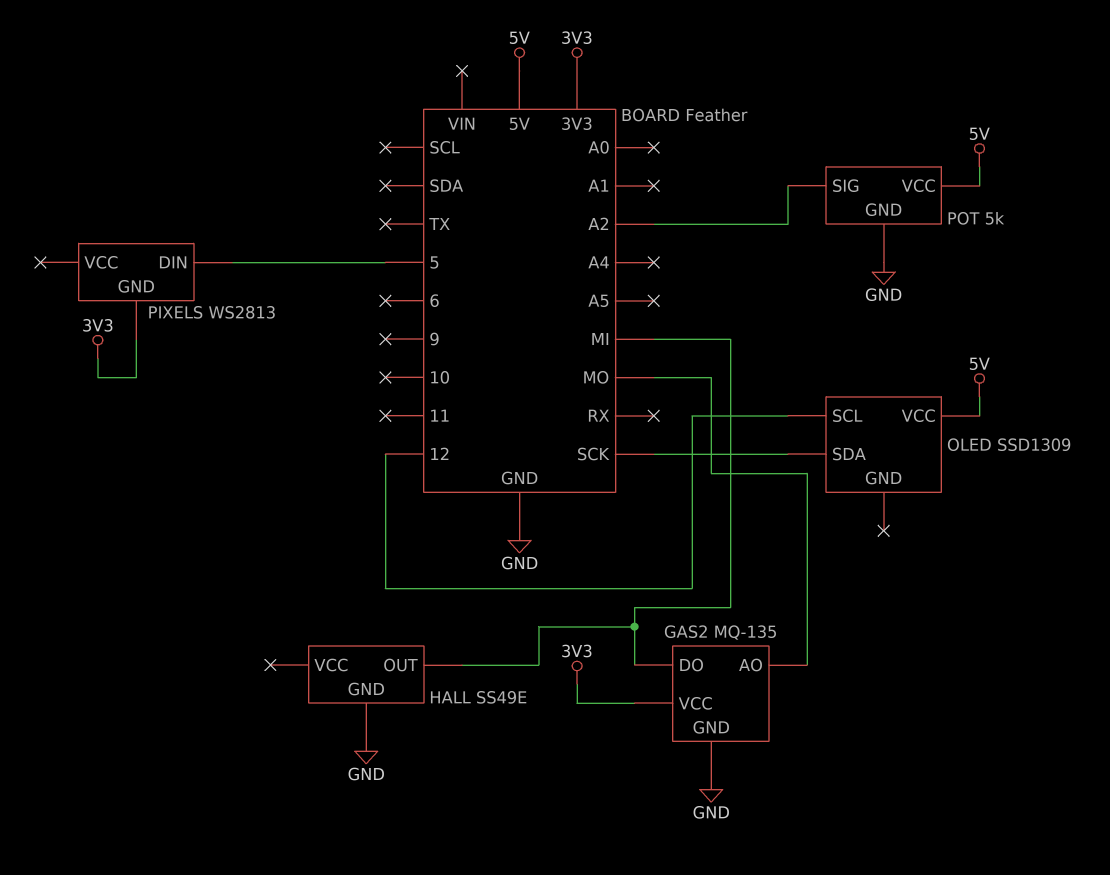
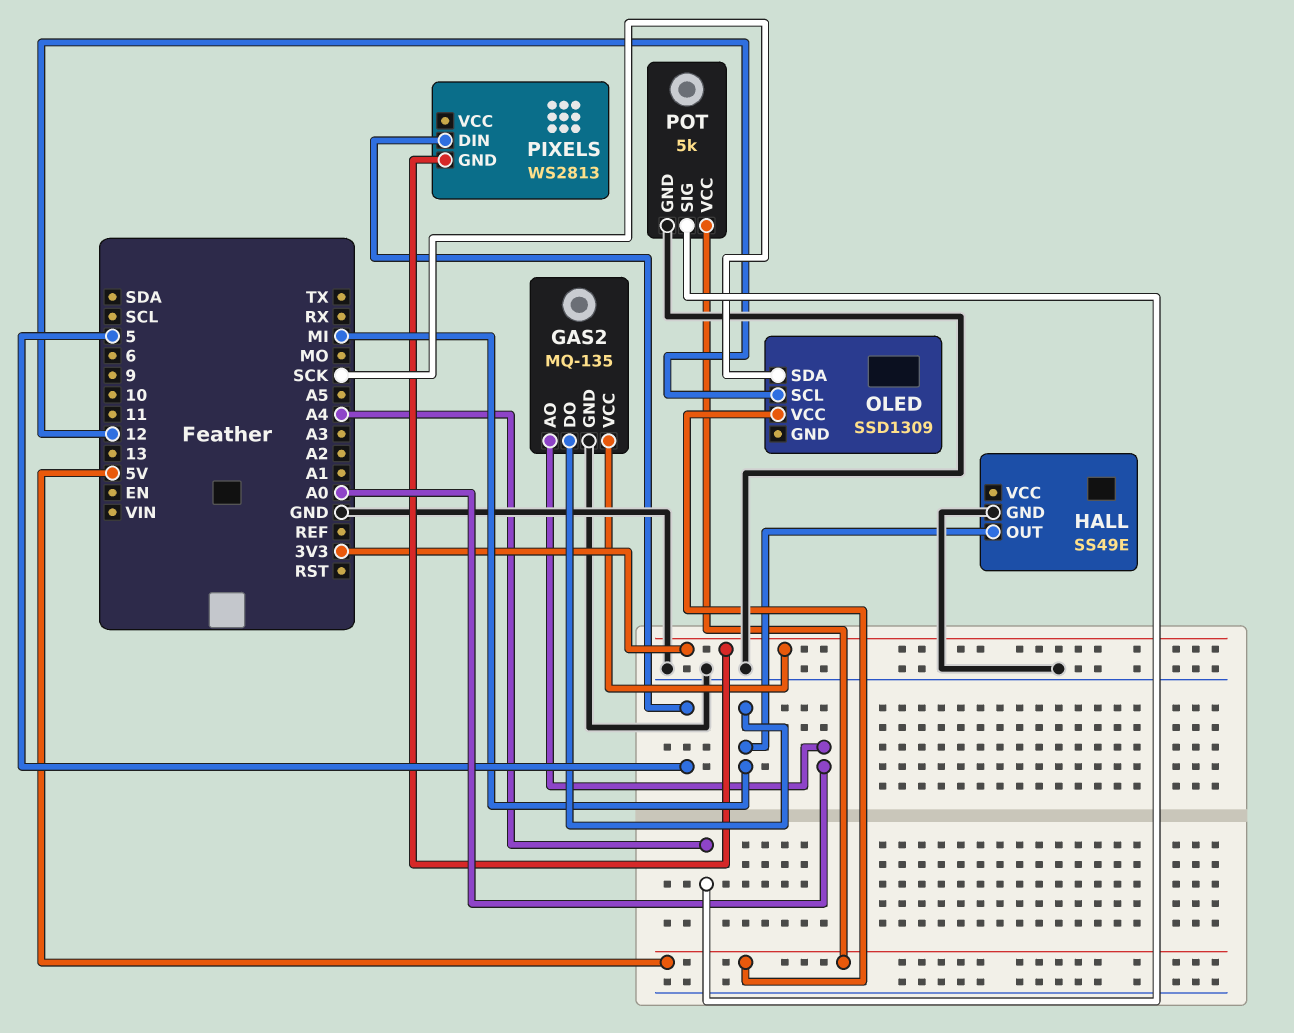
GAS2 pin AO: MO -> A0
POT pin SIG: A2 -> A4

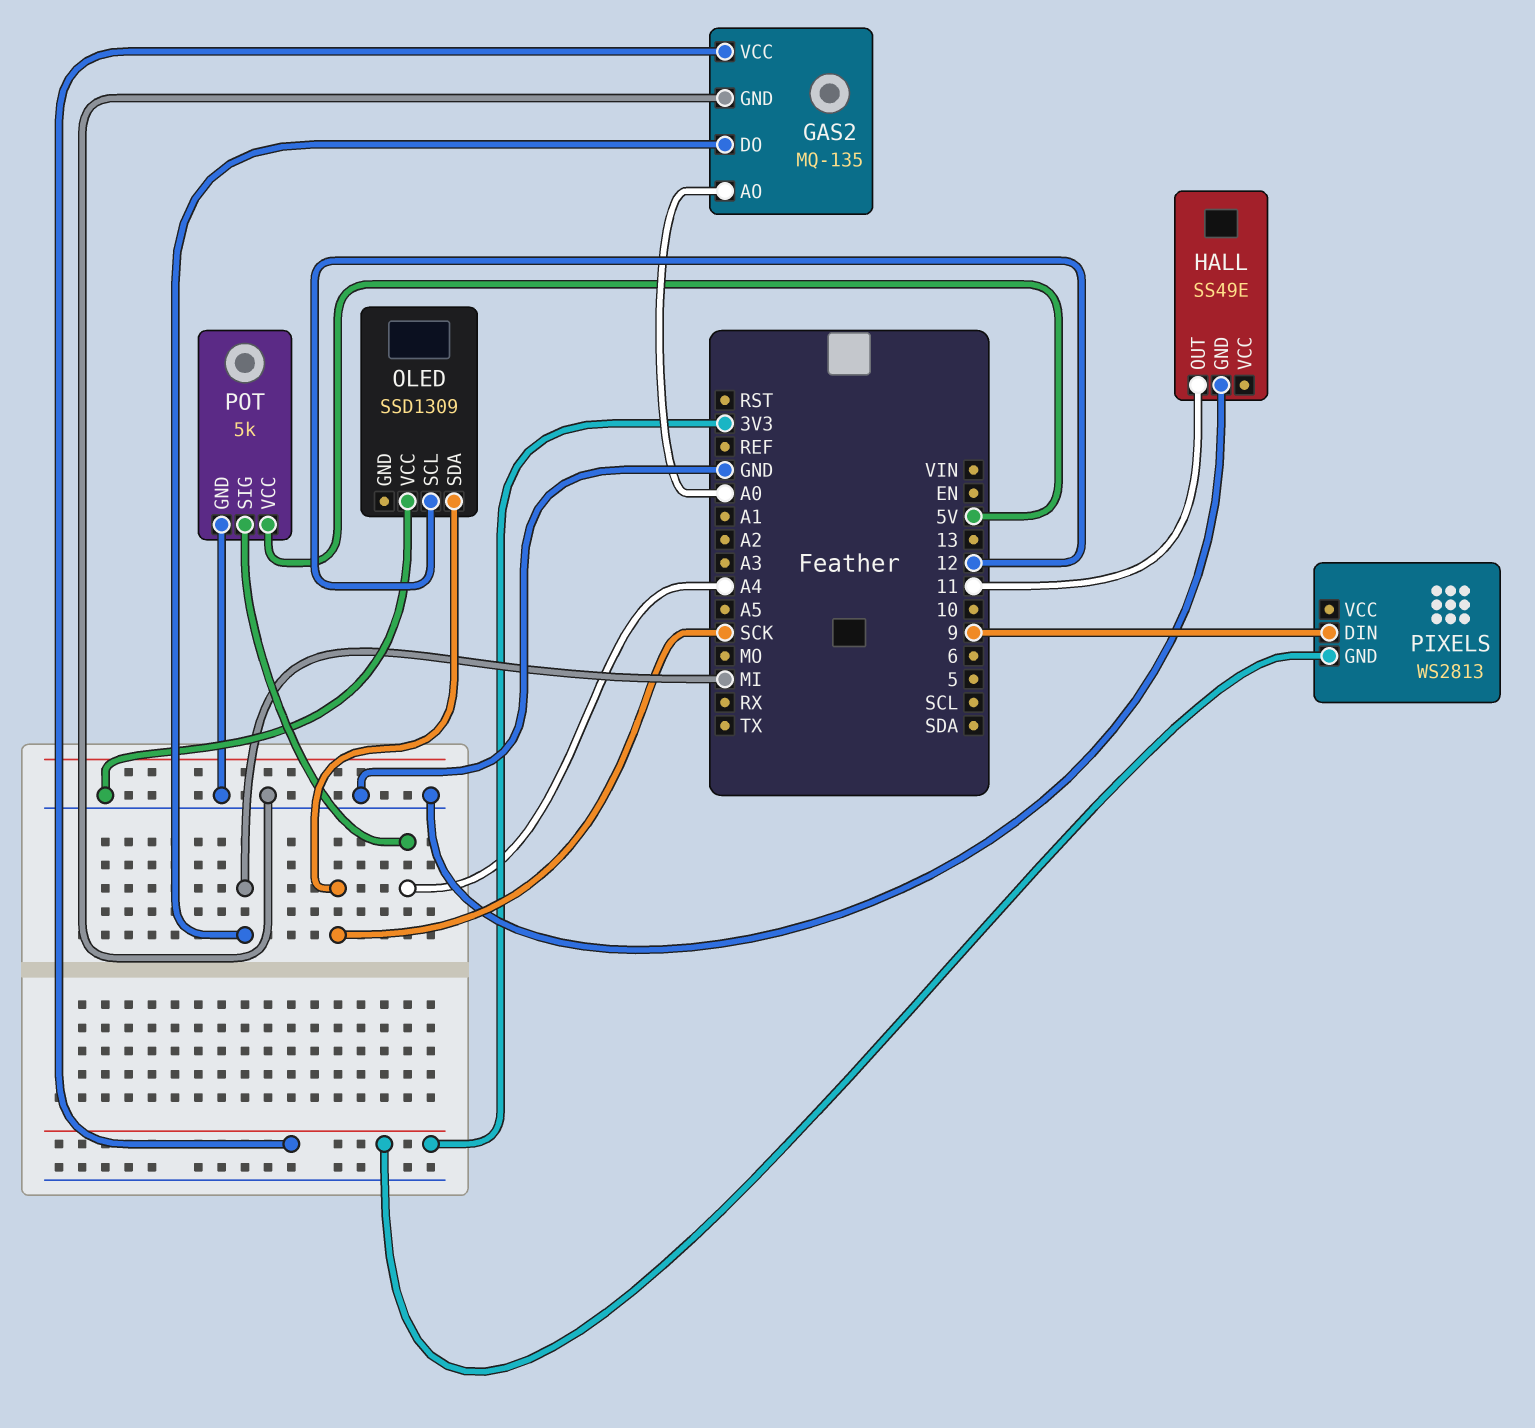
HALL pin OUT: MI -> 11
OLED pin VCC: 5V -> GND
PIXELS pin DIN: 5 -> 9

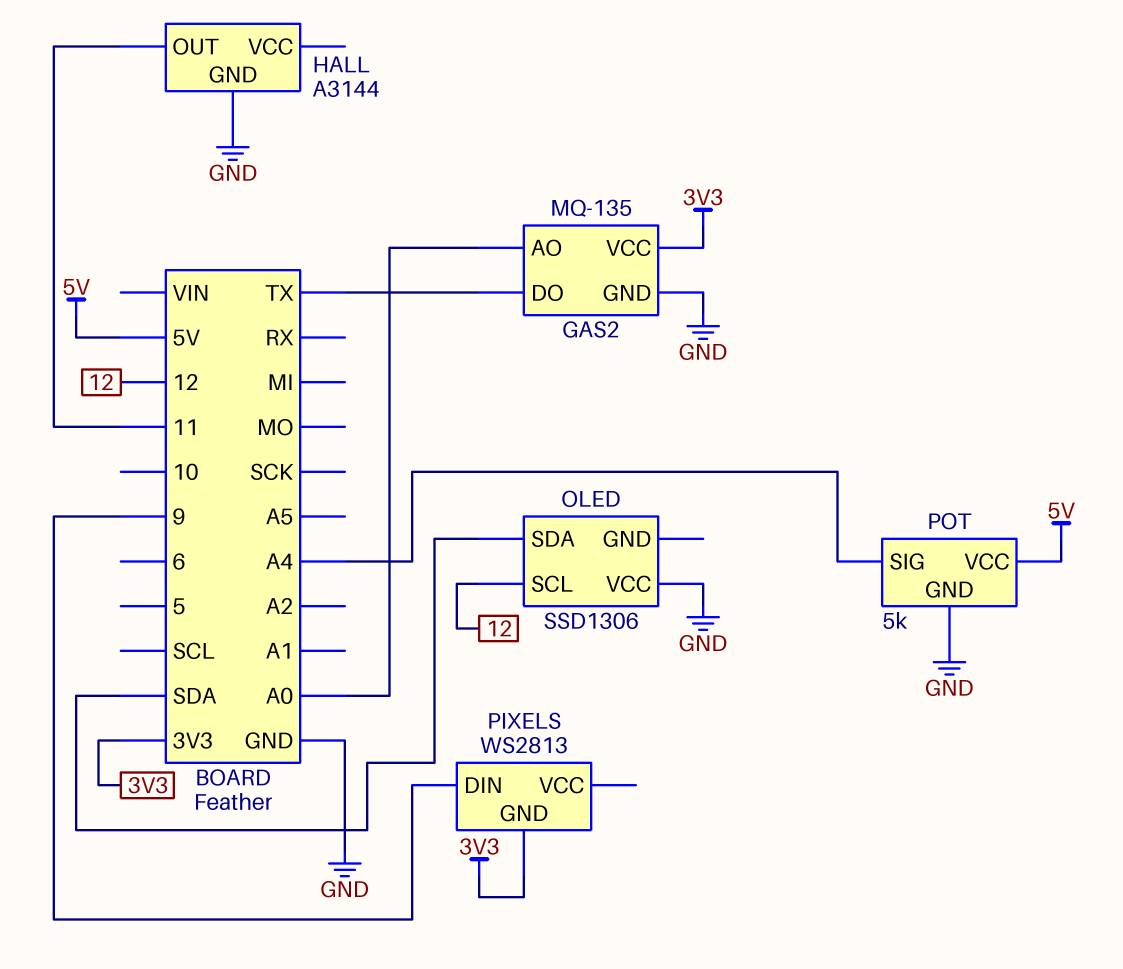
GAS2 pin DO: MI -> TX
HALL: SS49E -> A3144
OLED: SSD1309 -> SSD1306
OLED pin SDA: SCK -> SDA

